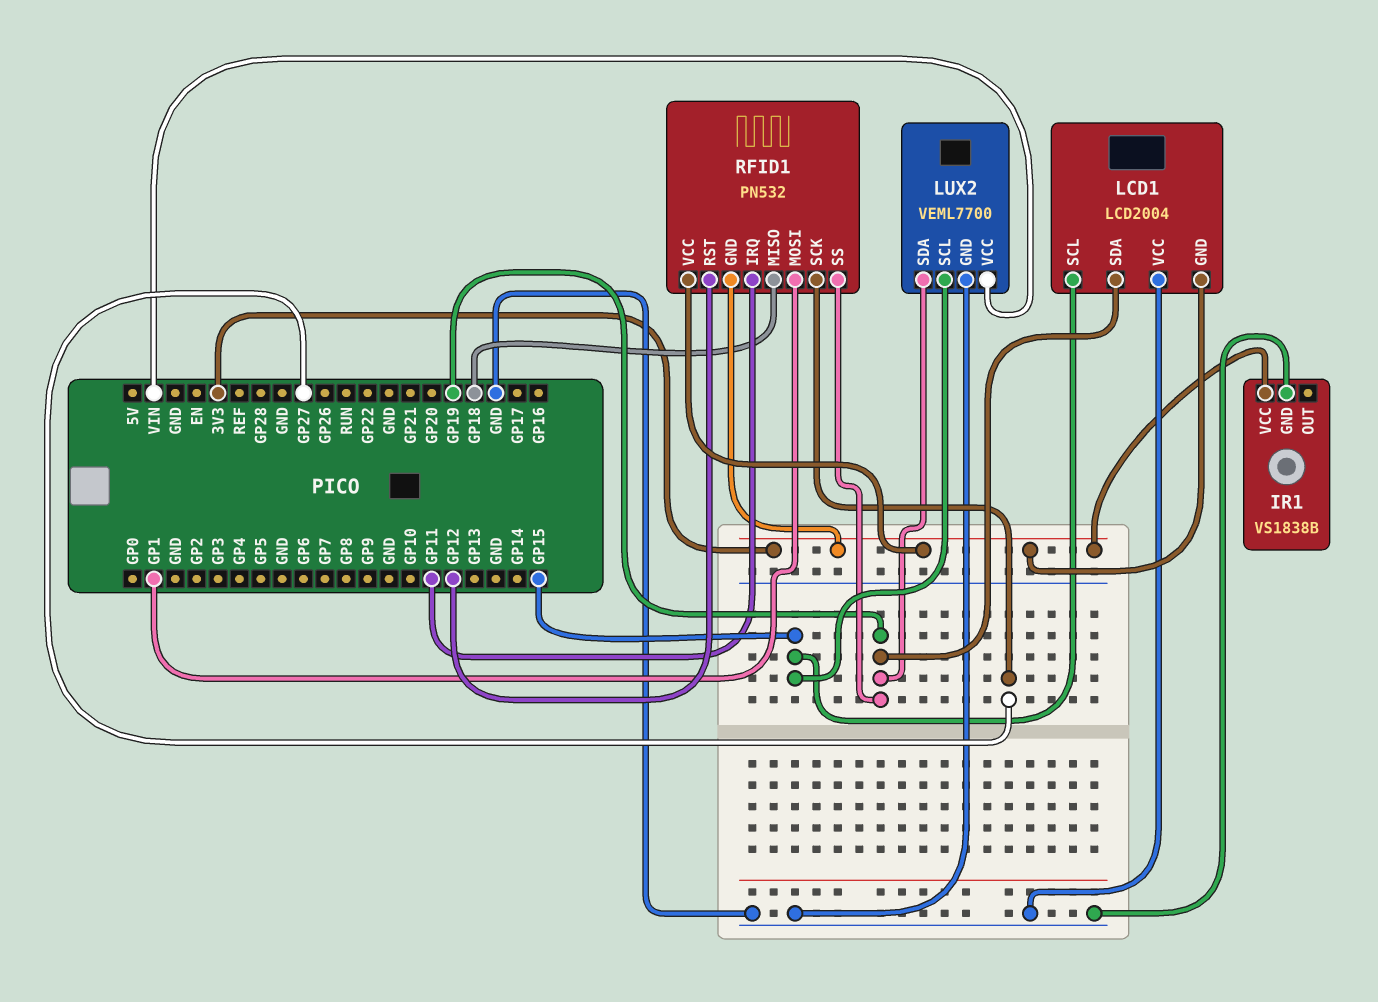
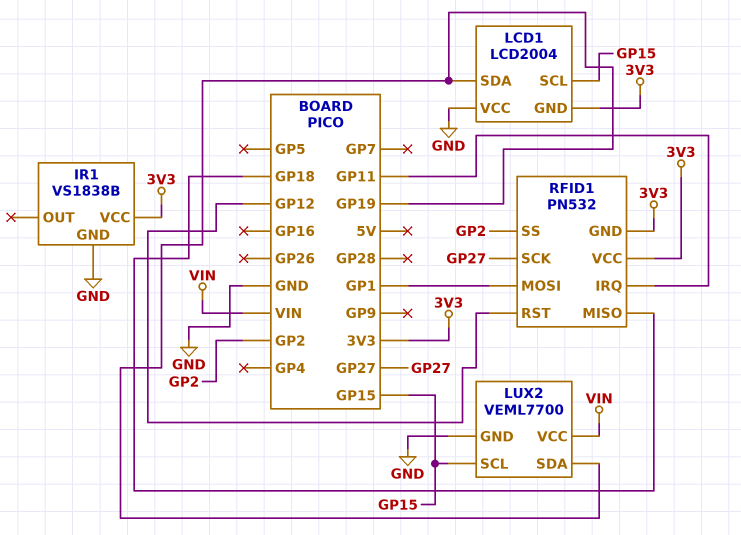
RFID1 pin SS: GP19 -> GP2

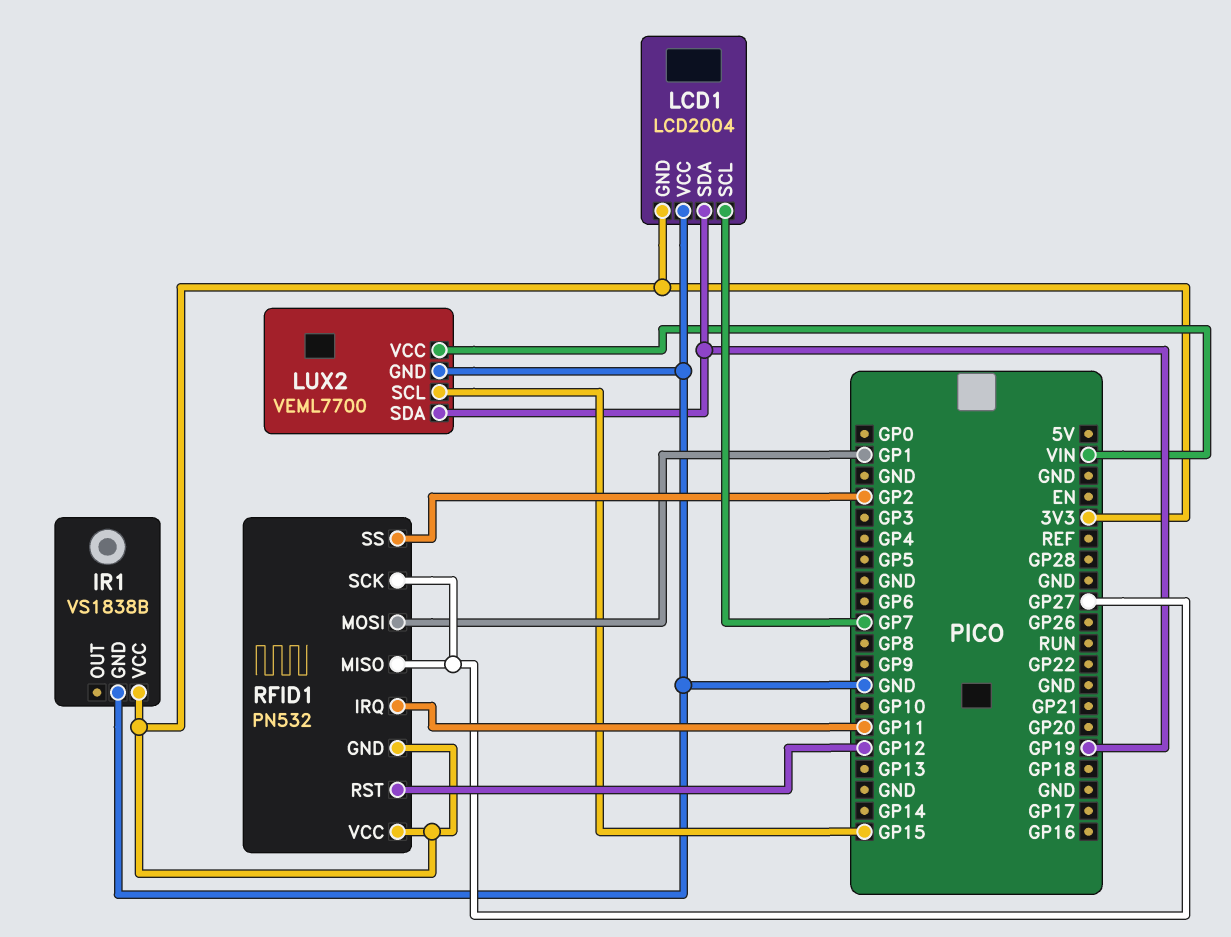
LCD1 pin SCL: GP15 -> GP7
RFID1 pin MISO: GP18 -> GP27

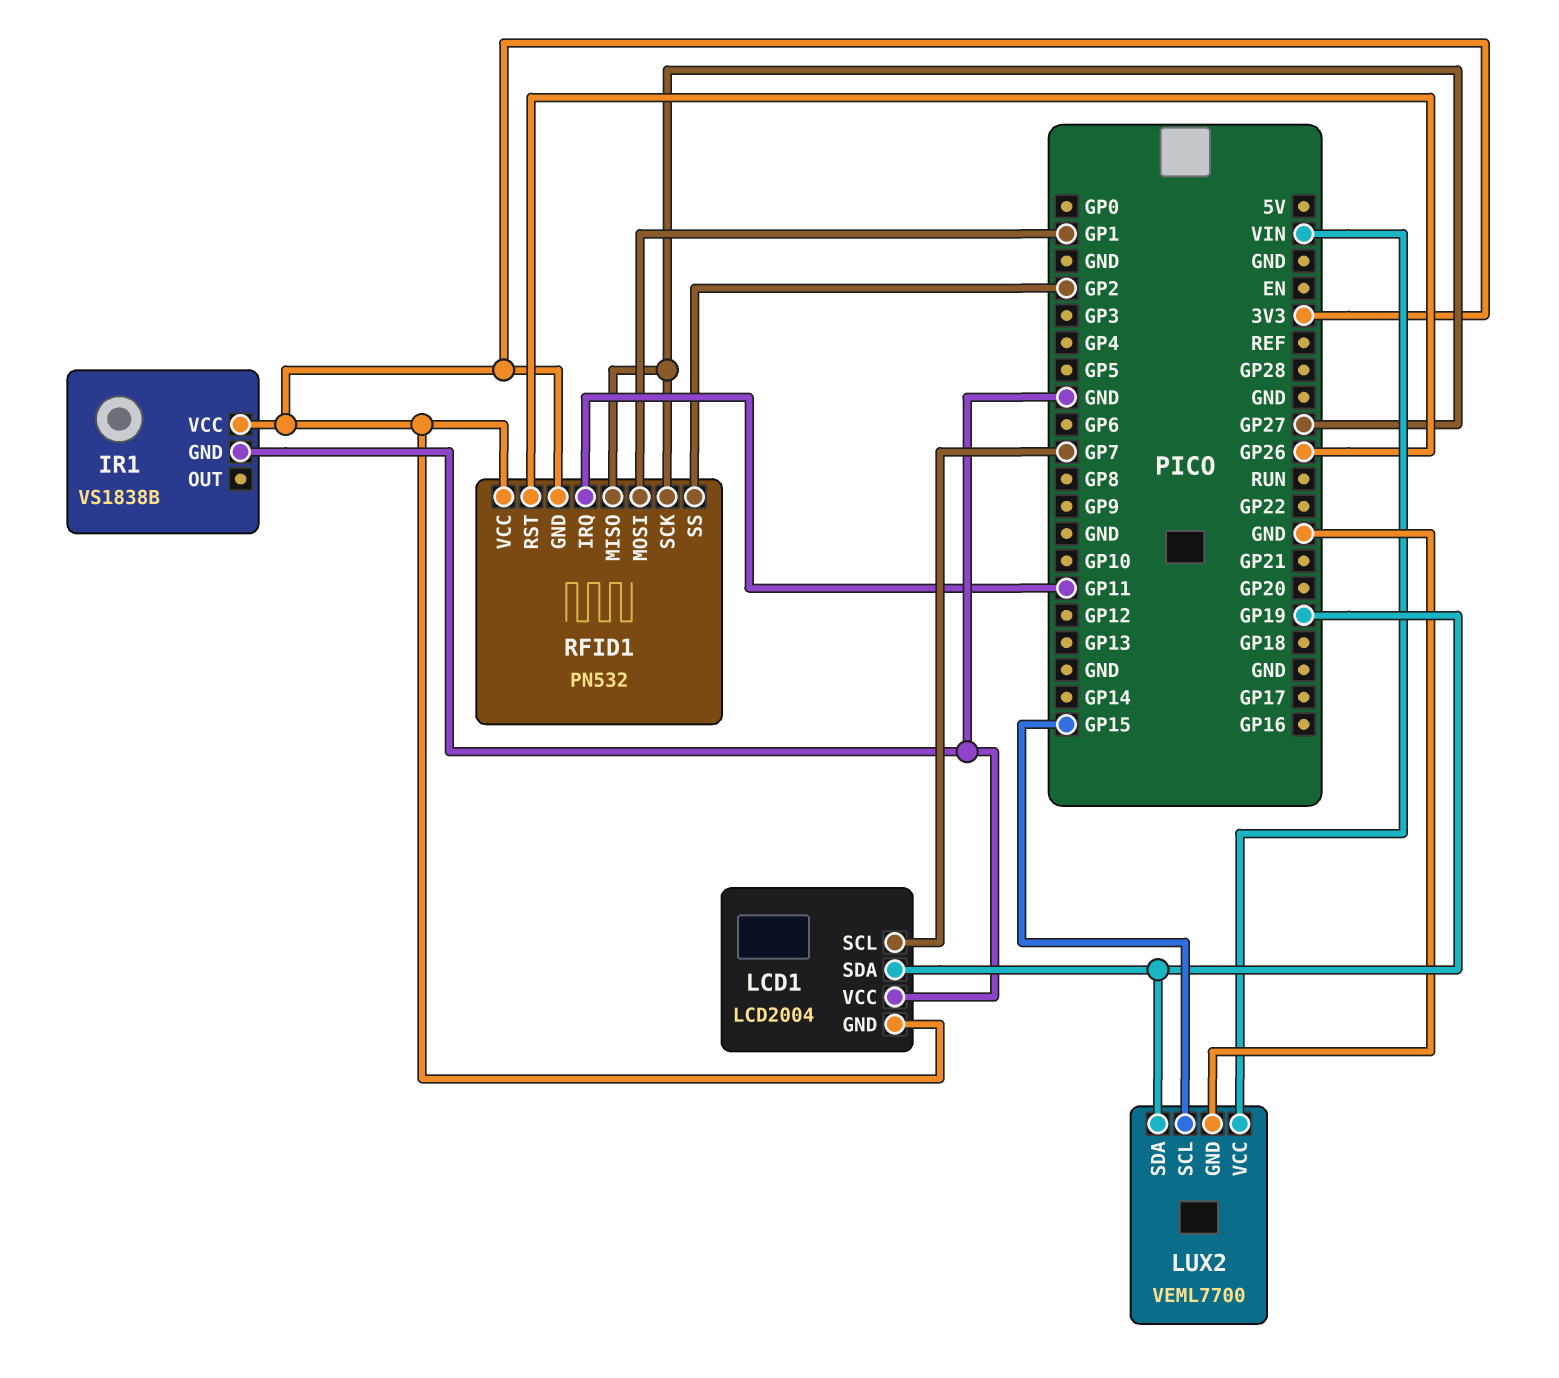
RFID1 pin RST: GP12 -> GP26

